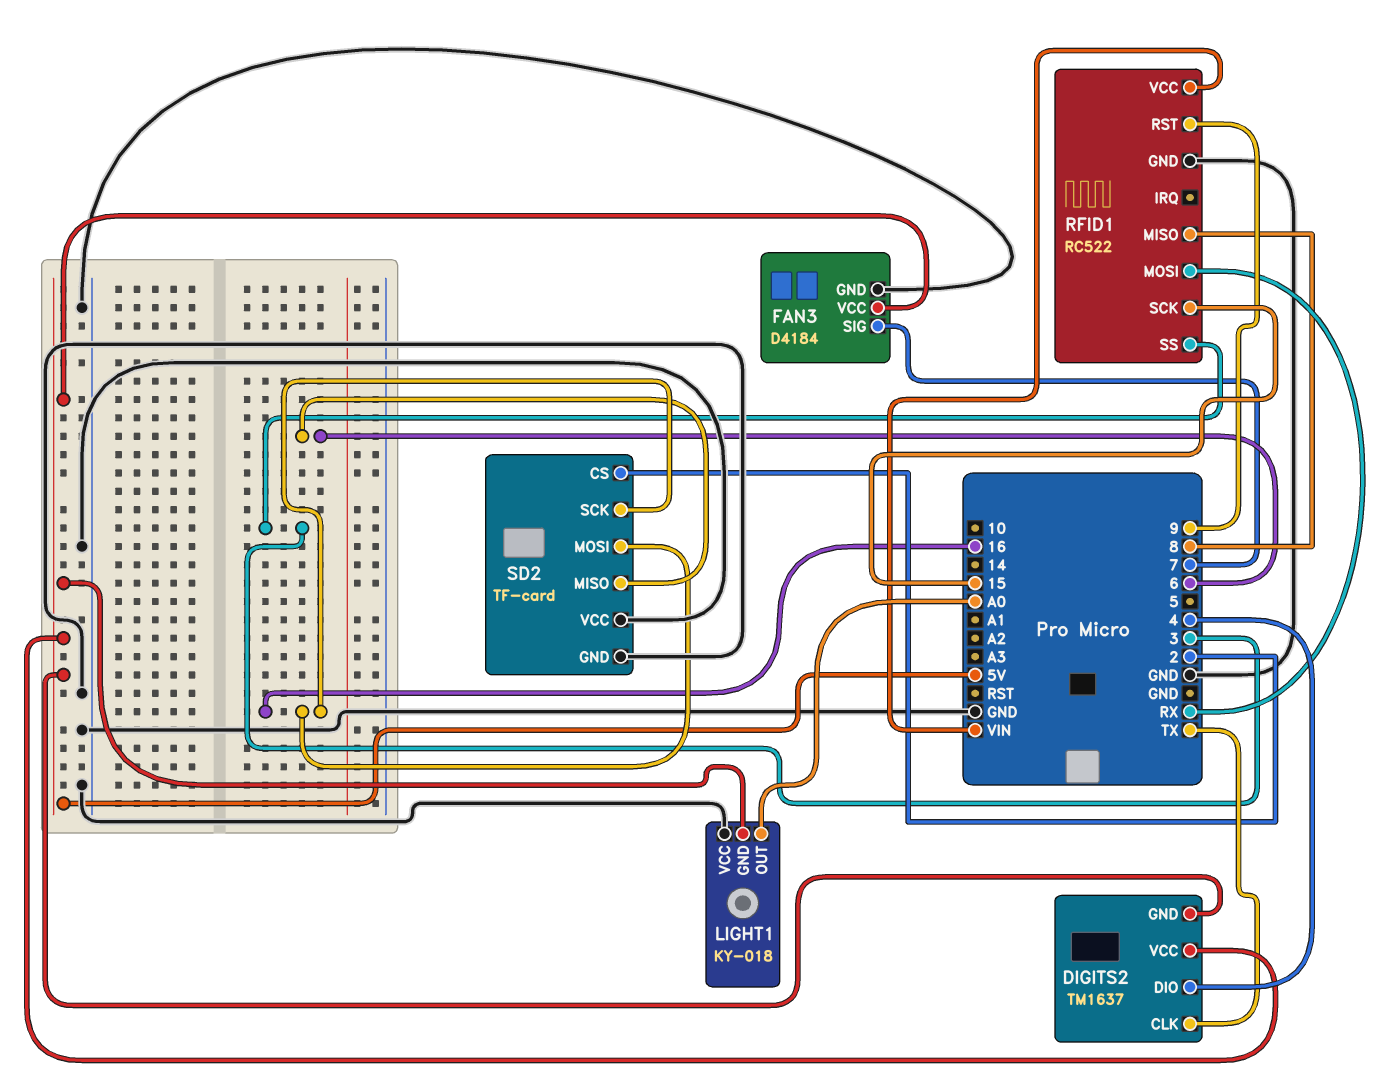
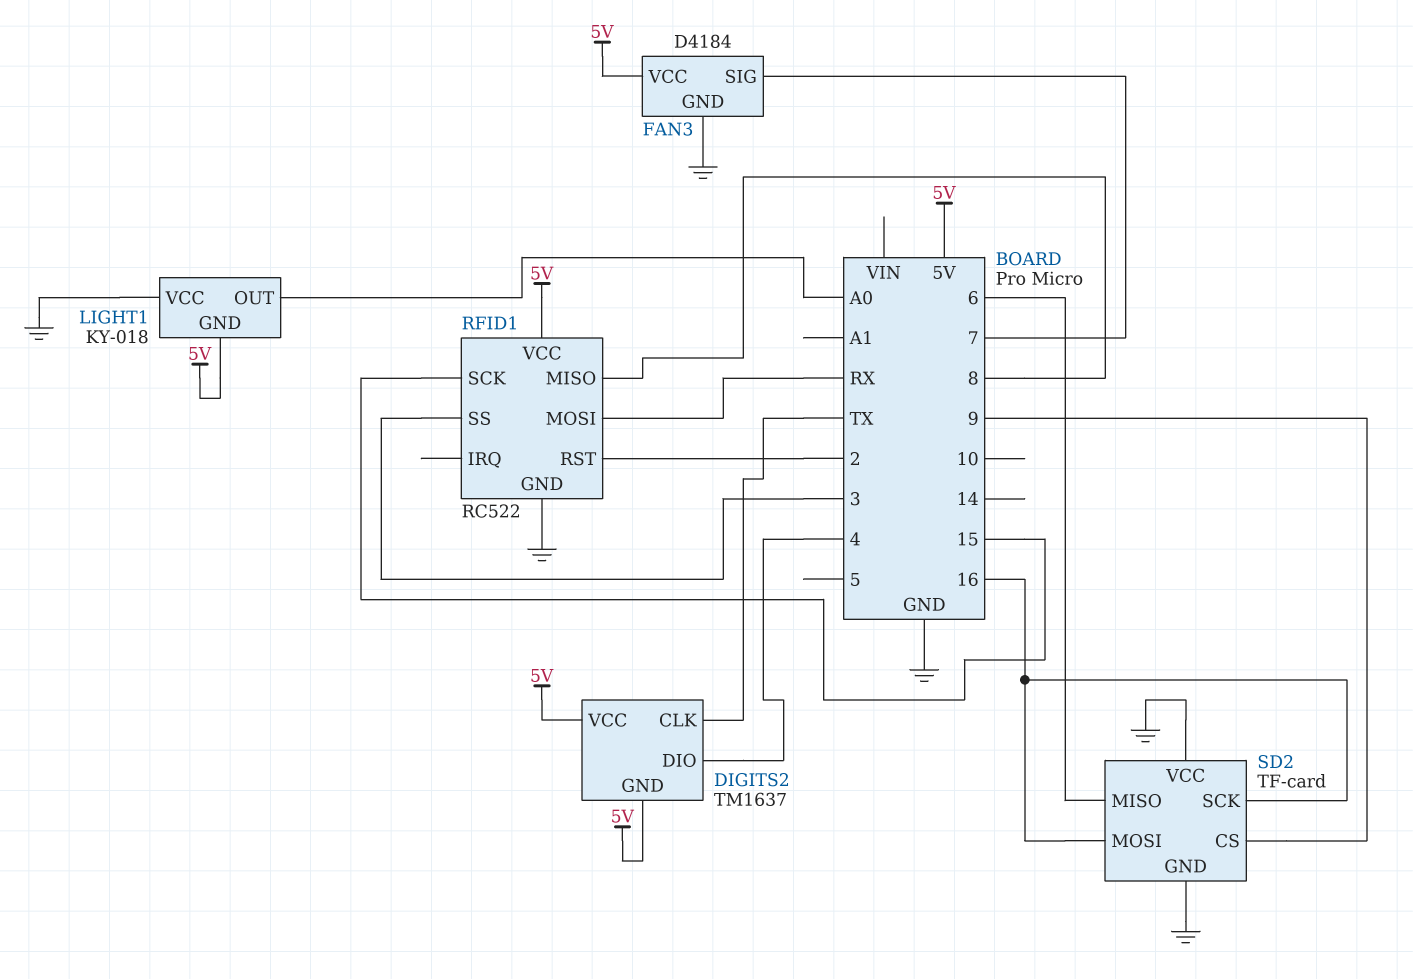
RFID1 pin RST: 9 -> 2
RFID1 pin VCC: VIN -> 5V
SD2 pin CS: 2 -> 9

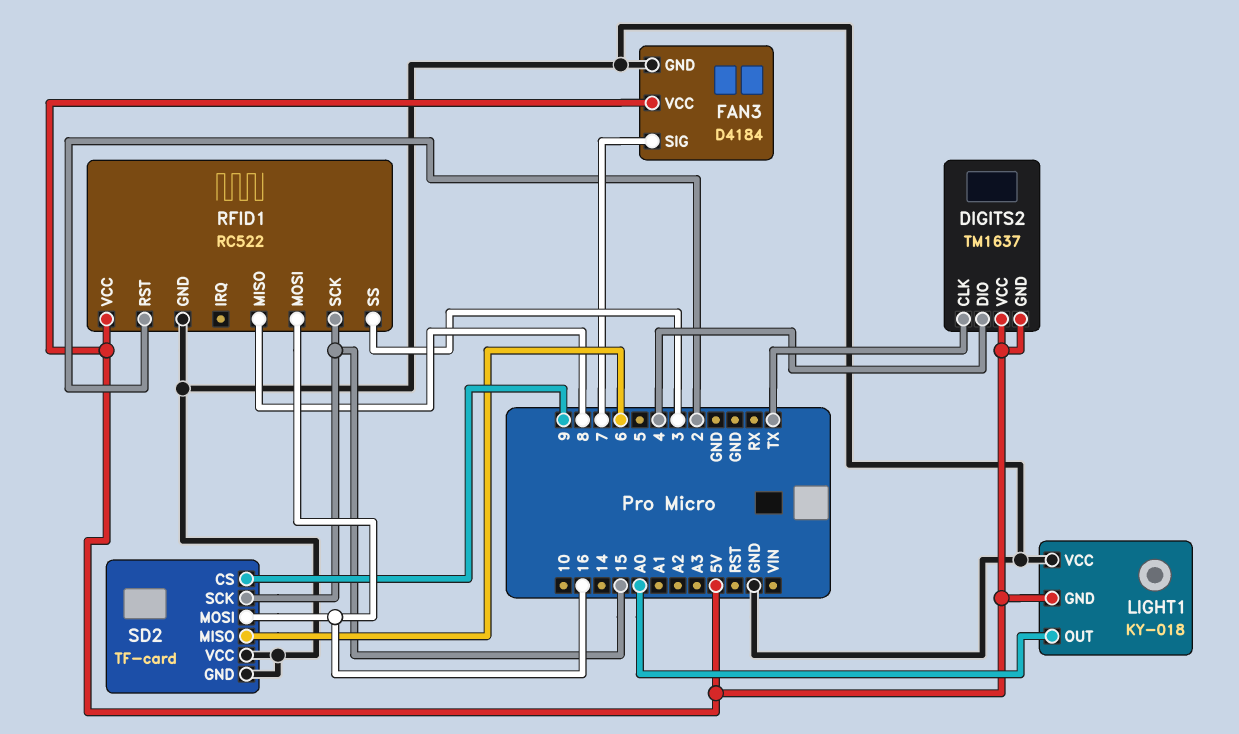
RFID1 pin MOSI: RX -> 16
SD2 pin SCK: 16 -> 15

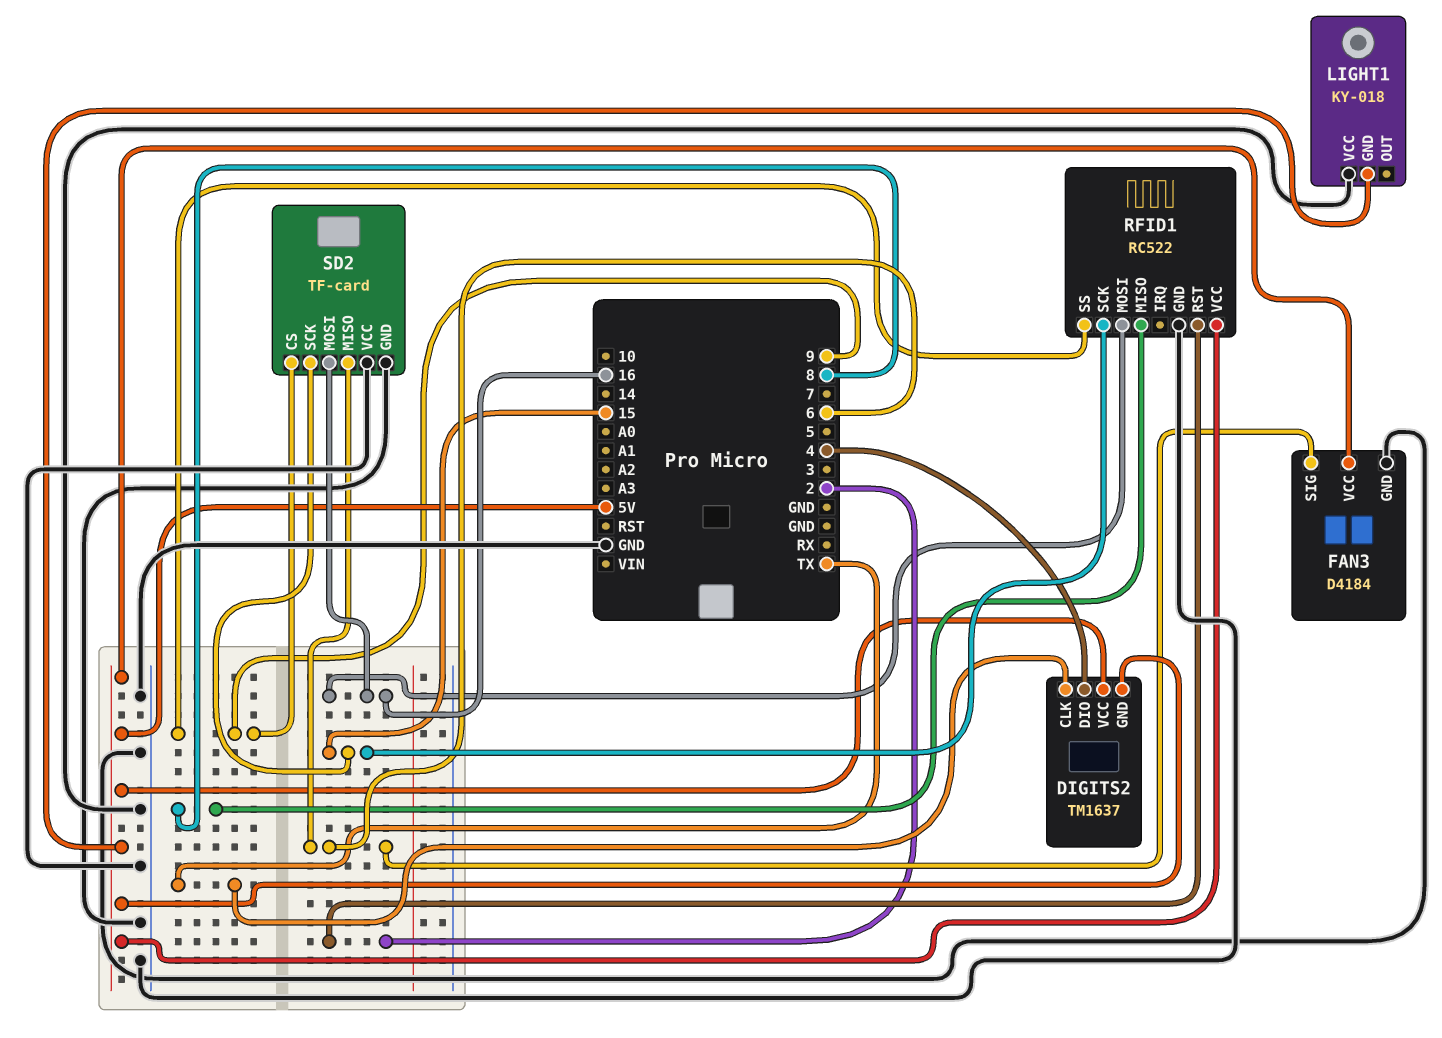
FAN3 pin SIG: 7 -> 6
LIGHT1 pin OUT: A0 -> none
RFID1 pin SS: 3 -> 9

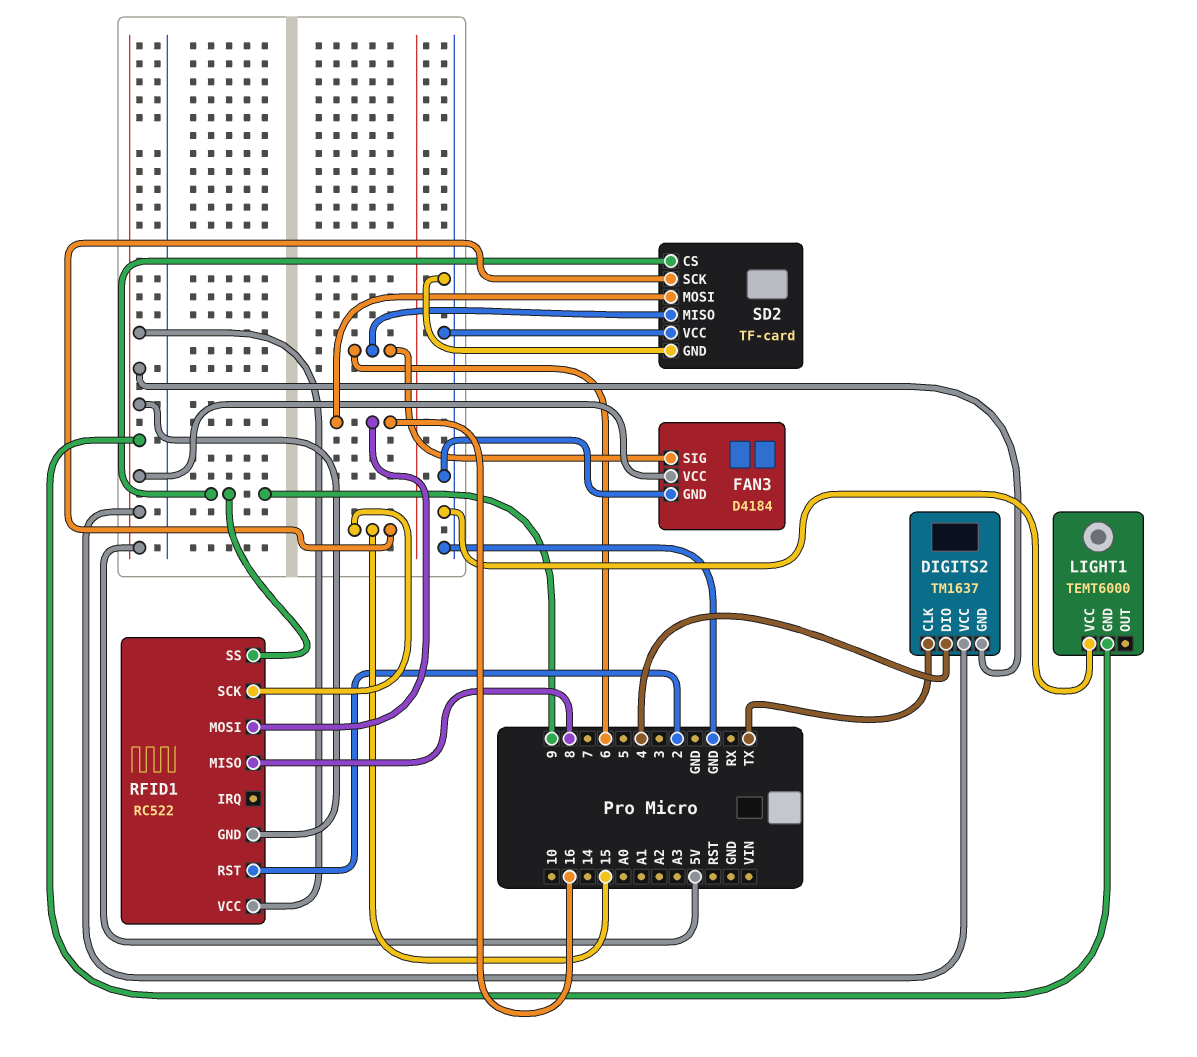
LIGHT1: KY-018 -> TEMT6000
RFID1 pin GND: GND -> 5V

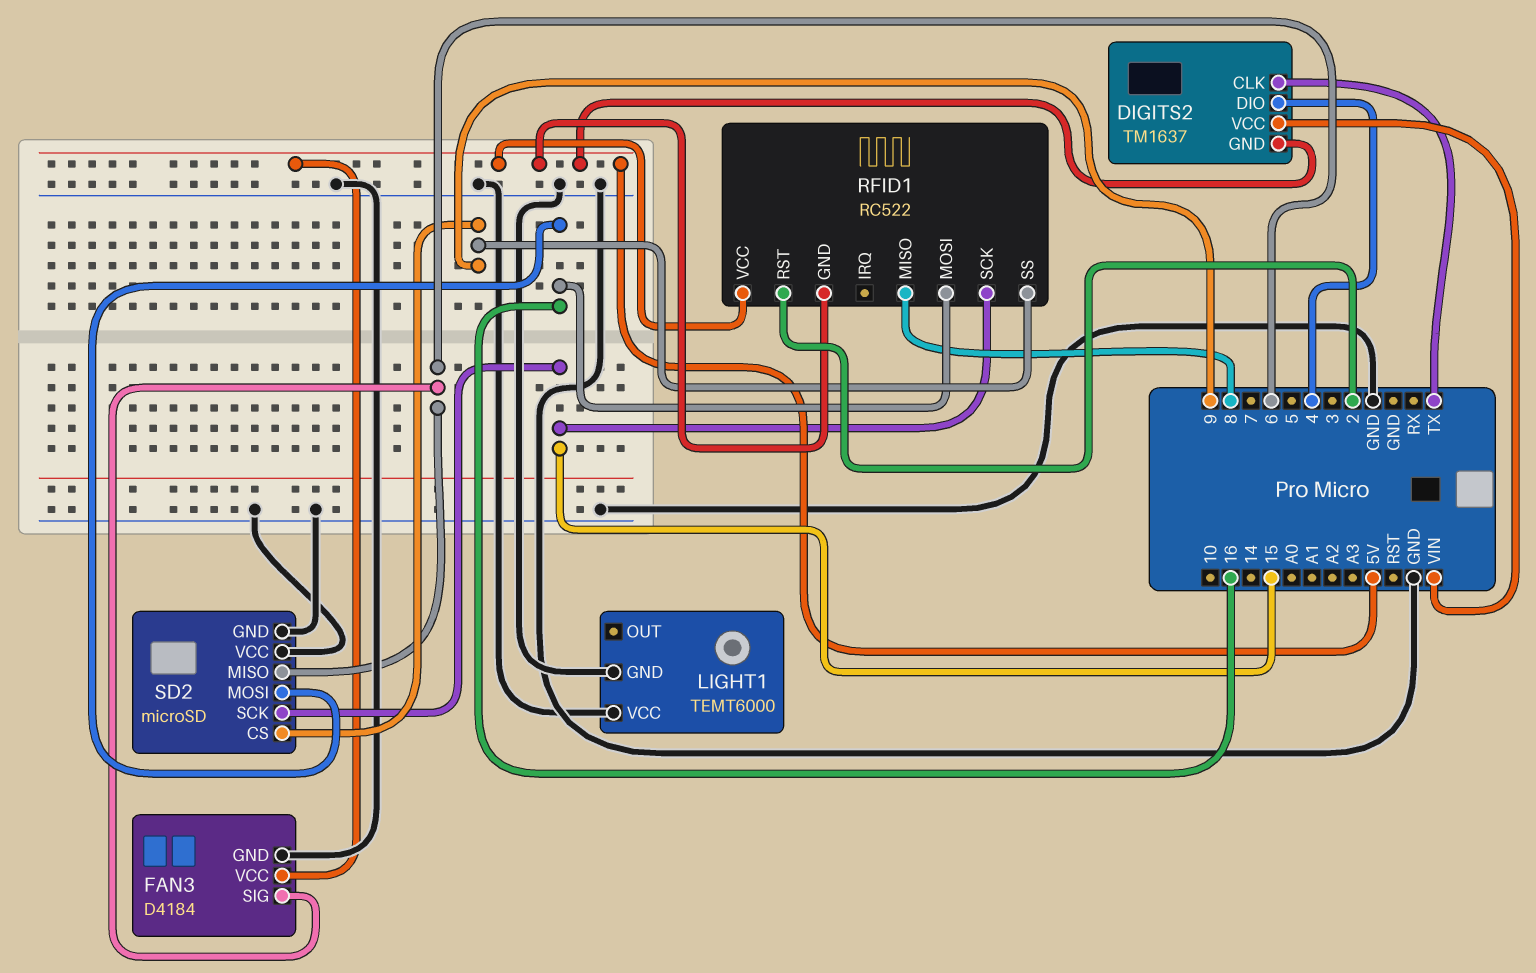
DIGITS2 pin VCC: 5V -> VIN
LIGHT1 pin GND: 5V -> GND
SD2: TF-card -> microSD

